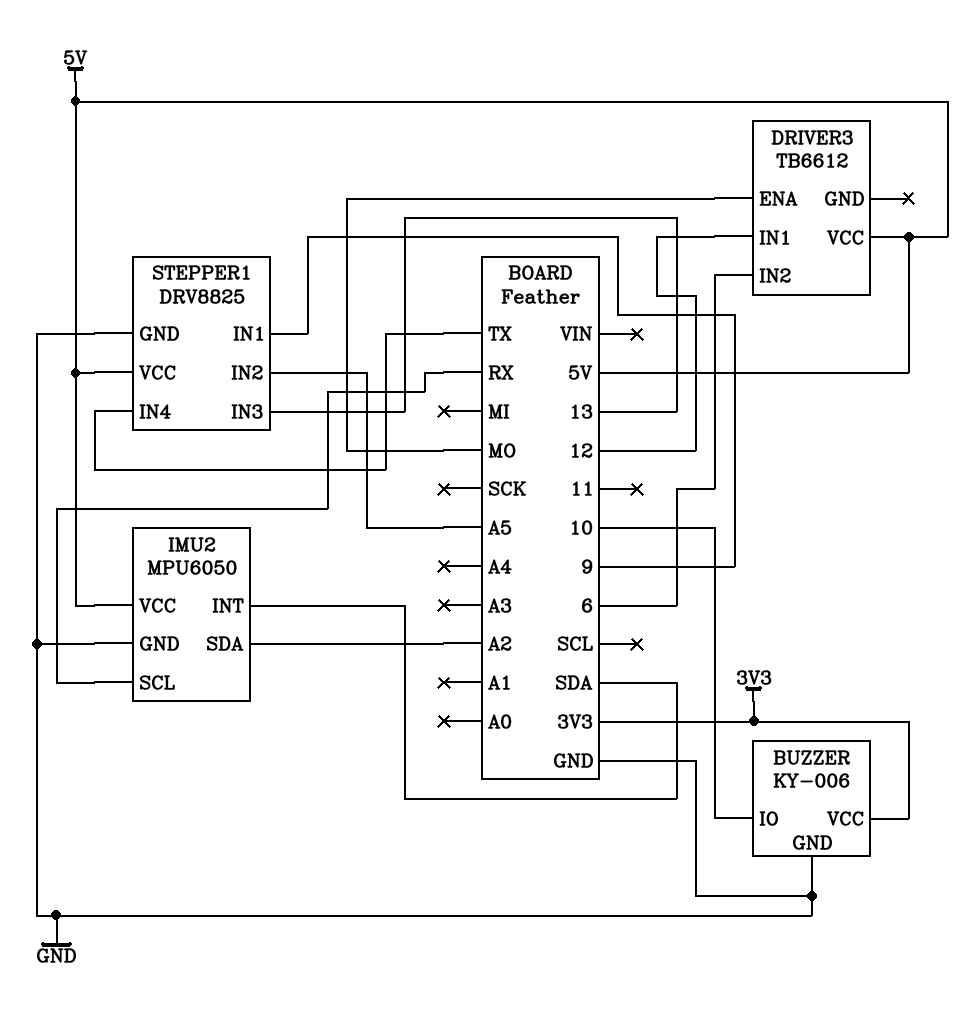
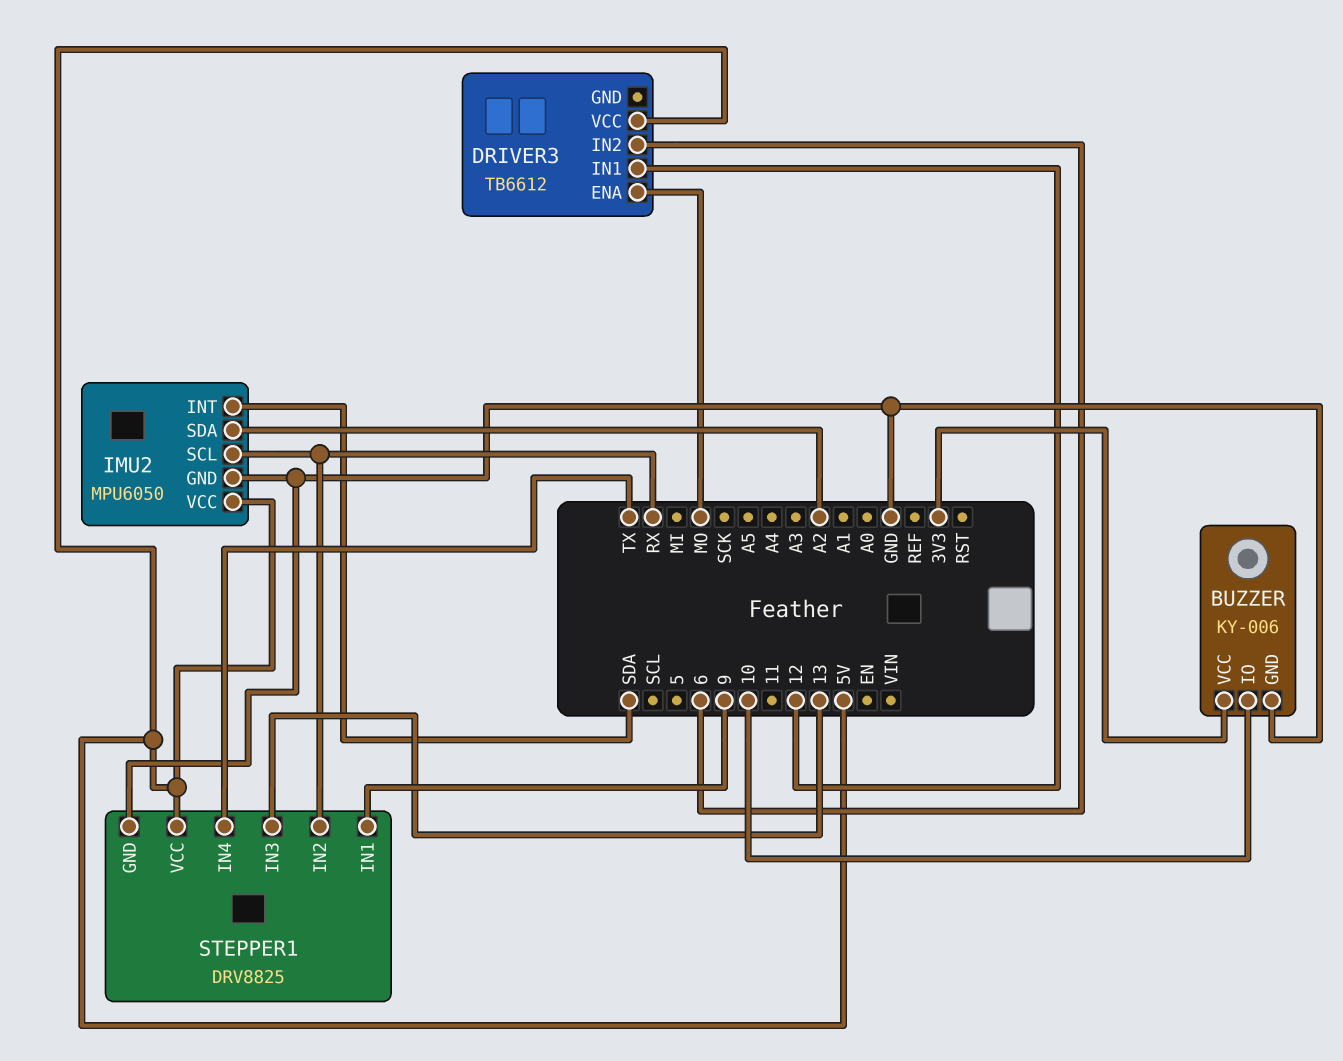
STEPPER1 pin IN2: A5 -> RX

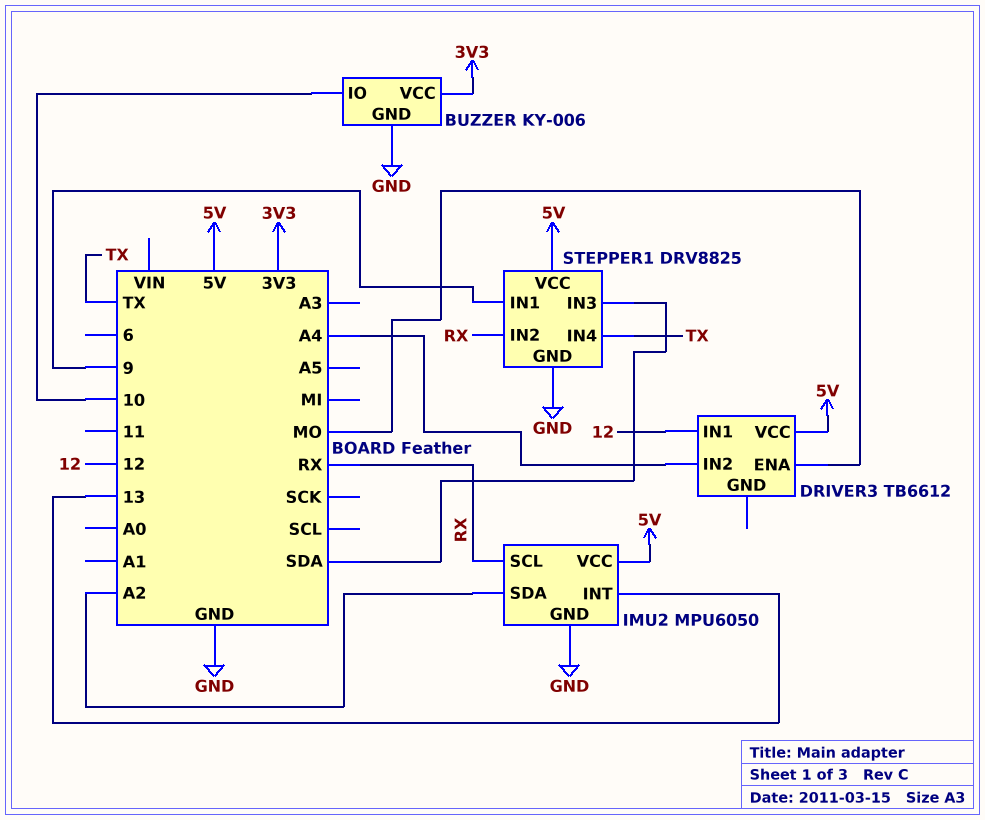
DRIVER3 pin IN2: 6 -> A4
IMU2 pin INT: SDA -> 13
STEPPER1 pin IN3: 13 -> SDA

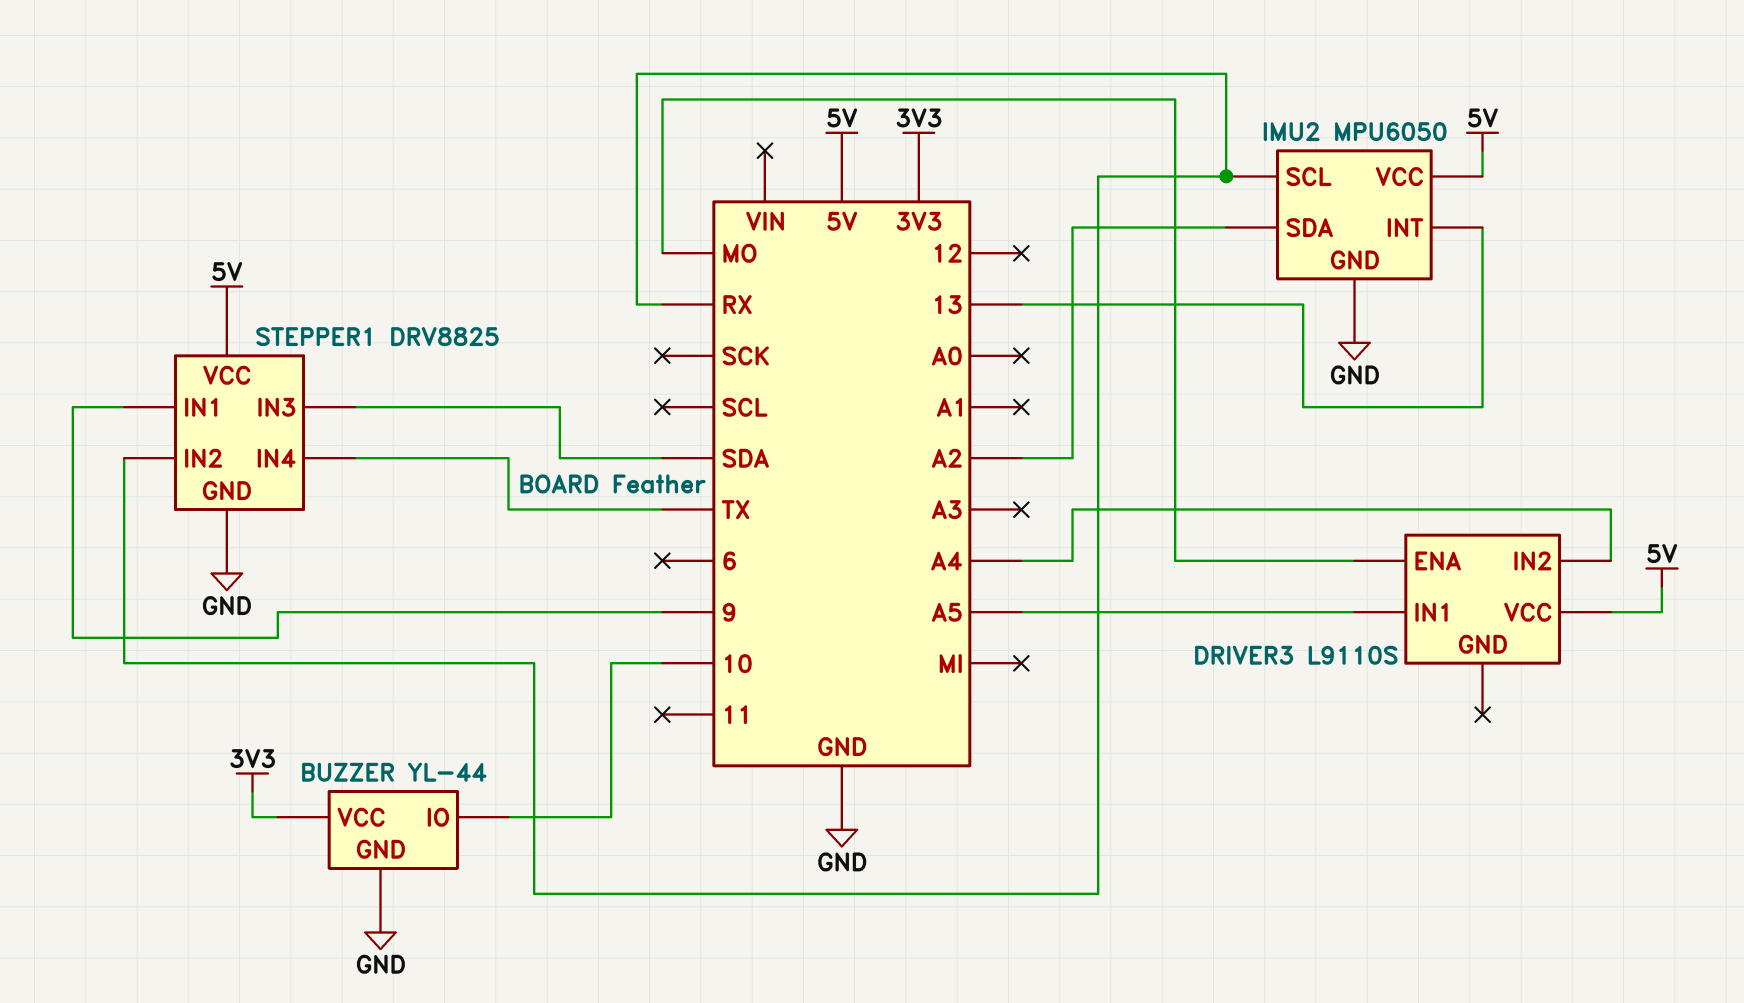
BUZZER: KY-006 -> YL-44
DRIVER3: TB6612 -> L9110S
DRIVER3 pin IN1: 12 -> A5

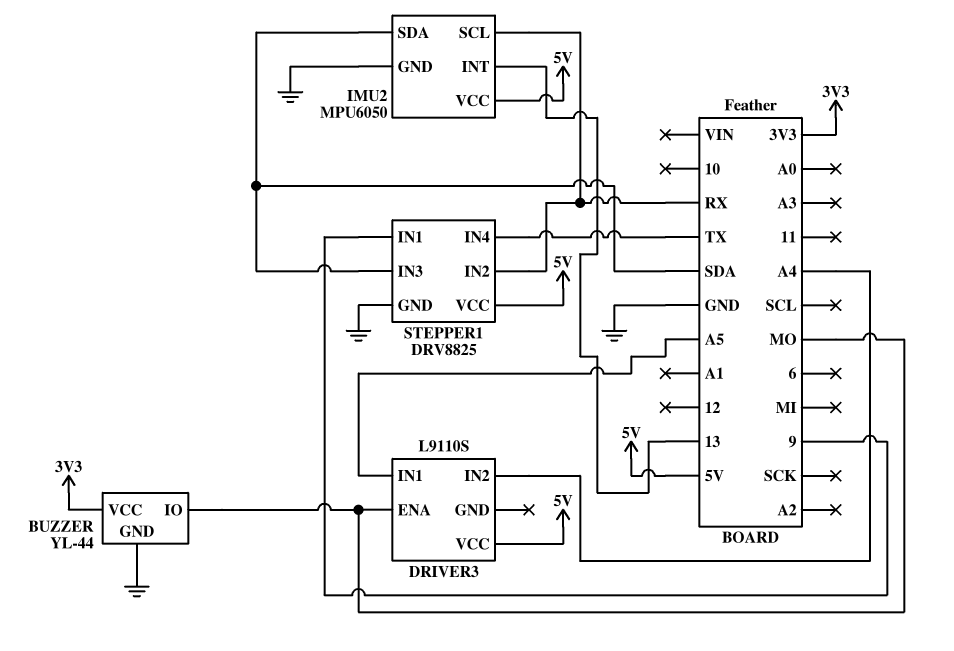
BUZZER pin IO: 10 -> MO
IMU2 pin SDA: A2 -> SDA

